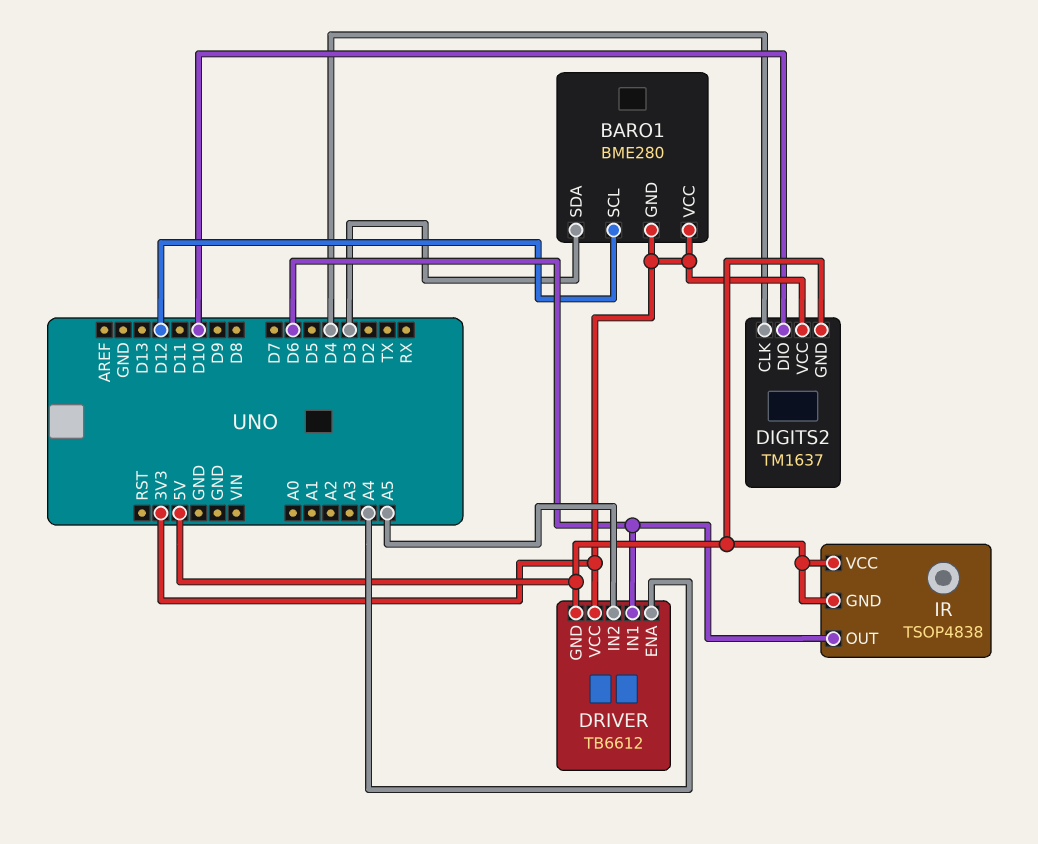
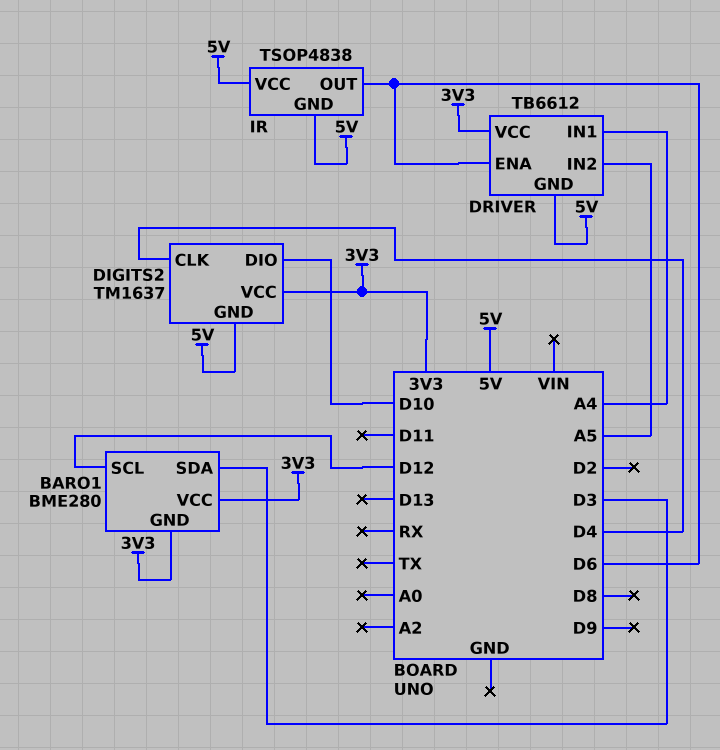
DRIVER pin ENA: A4 -> D6
DRIVER pin IN1: D6 -> A4

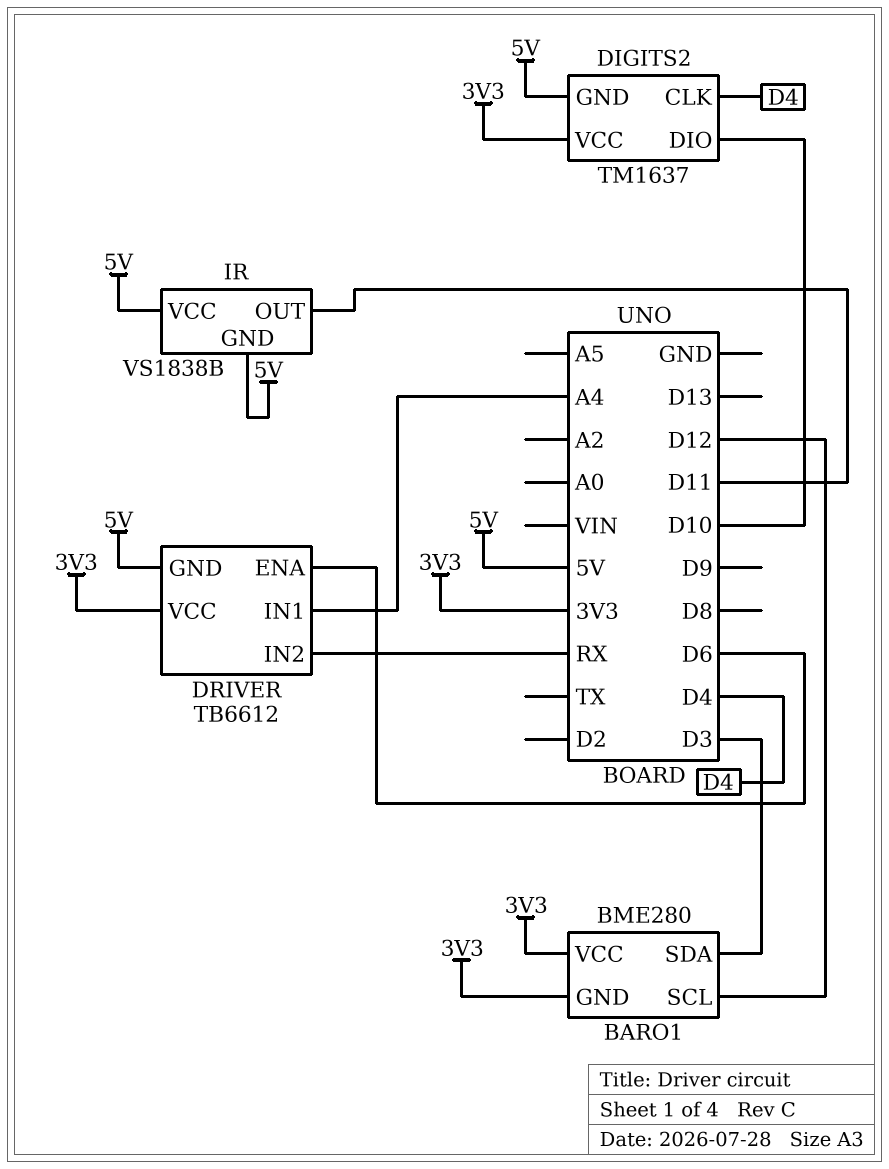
DRIVER pin IN2: A5 -> RX
IR: TSOP4838 -> VS1838B
IR pin OUT: D6 -> D11

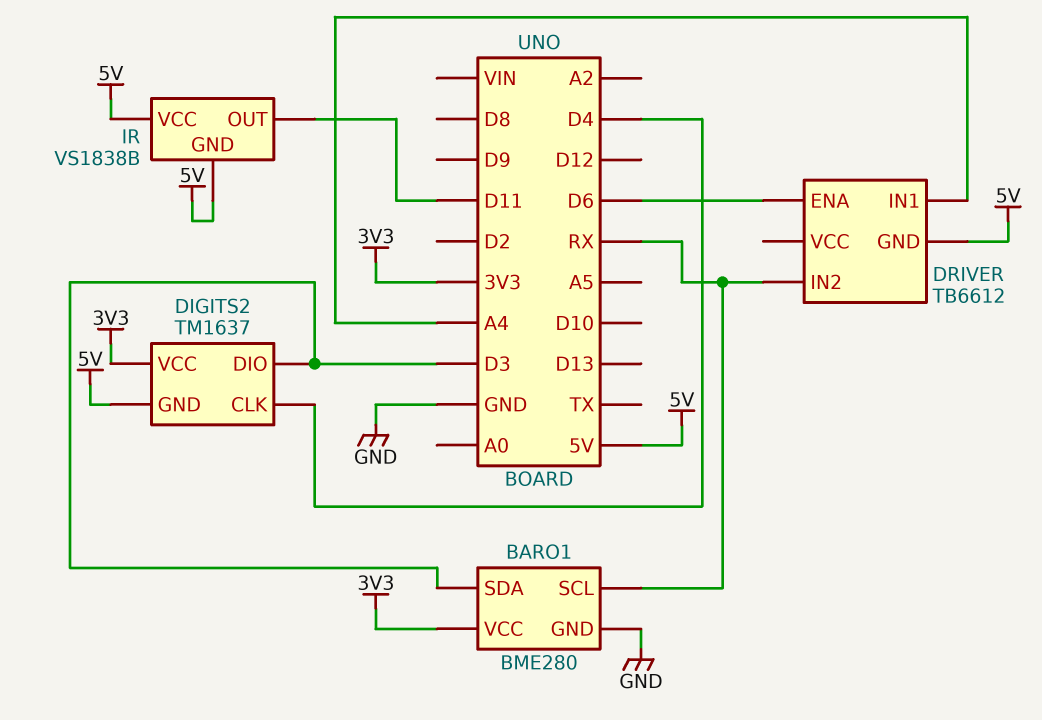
BARO1 pin GND: 3V3 -> GND
BARO1 pin SCL: D12 -> RX
DIGITS2 pin DIO: D10 -> D3
DRIVER pin VCC: 3V3 -> none

